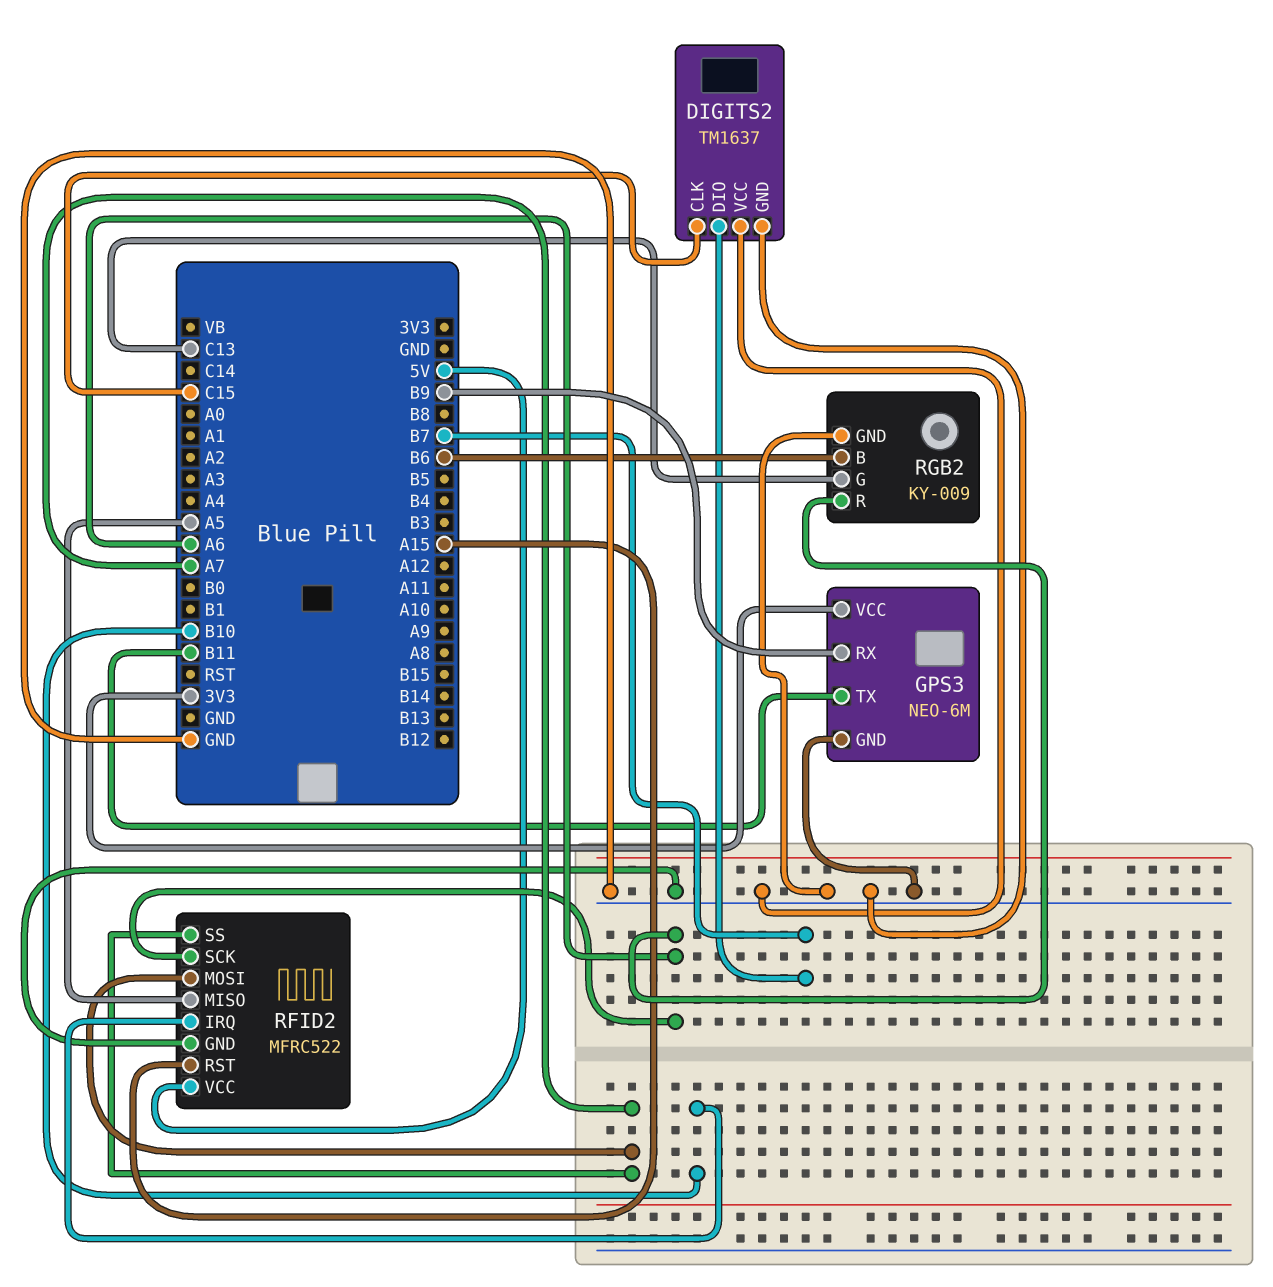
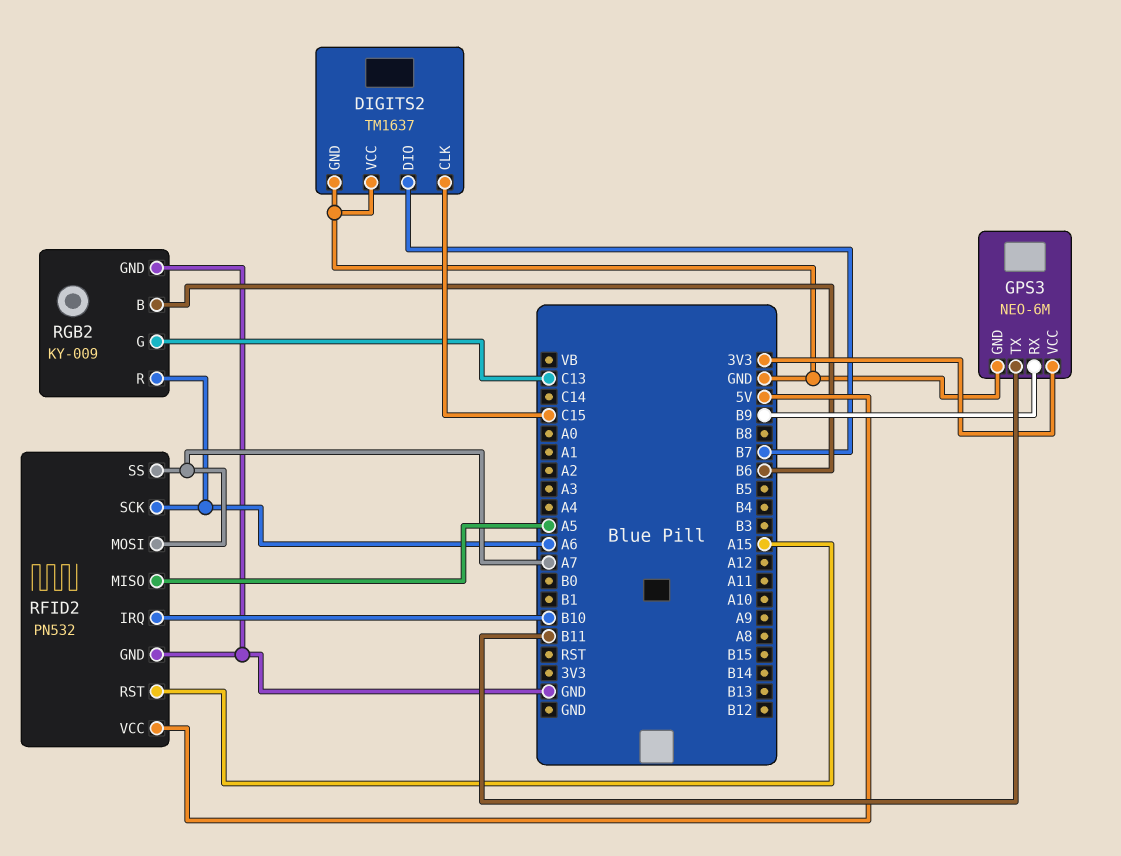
RFID2: MFRC522 -> PN532

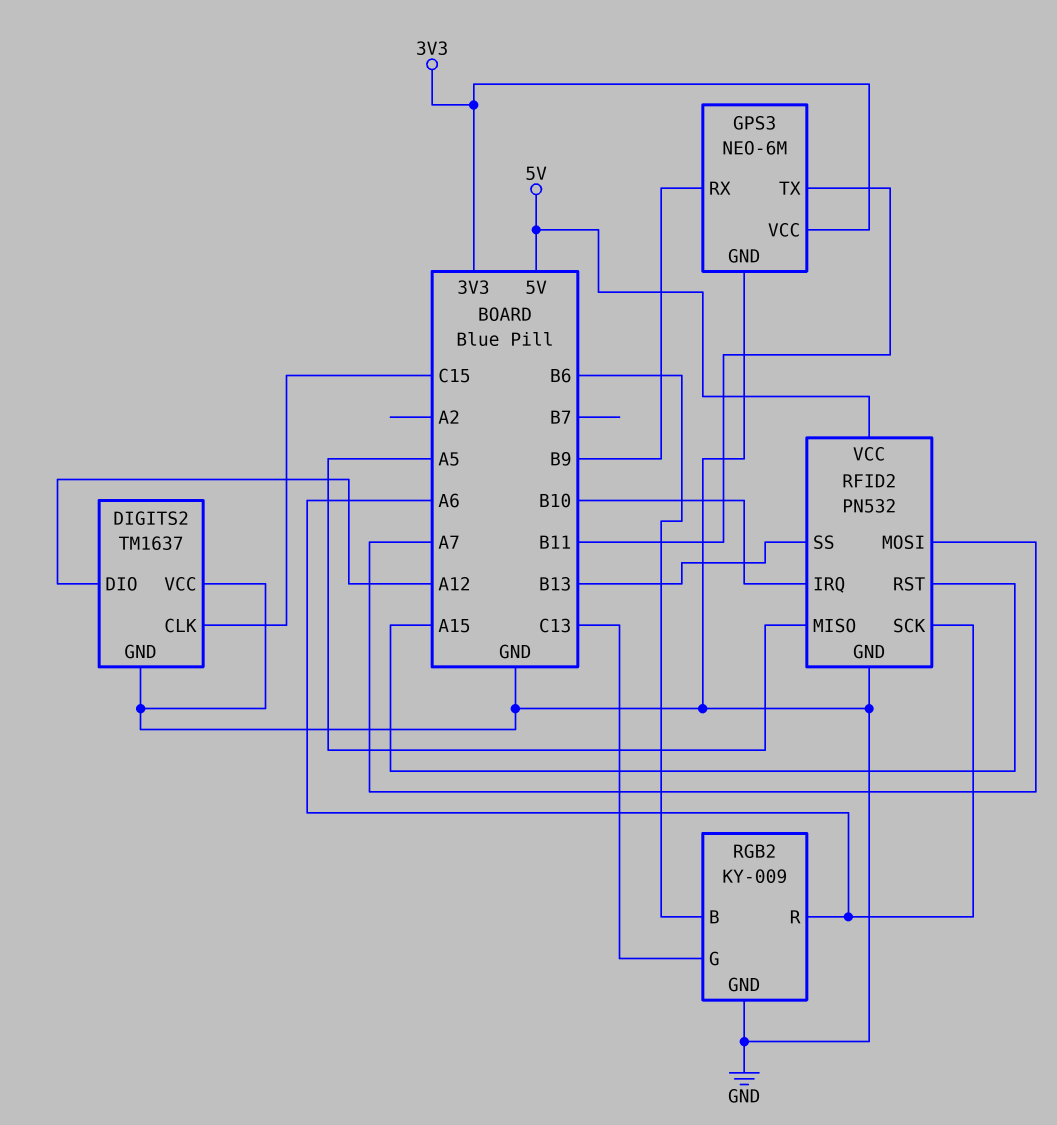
DIGITS2 pin DIO: B7 -> A12
RFID2 pin SS: A7 -> B13

